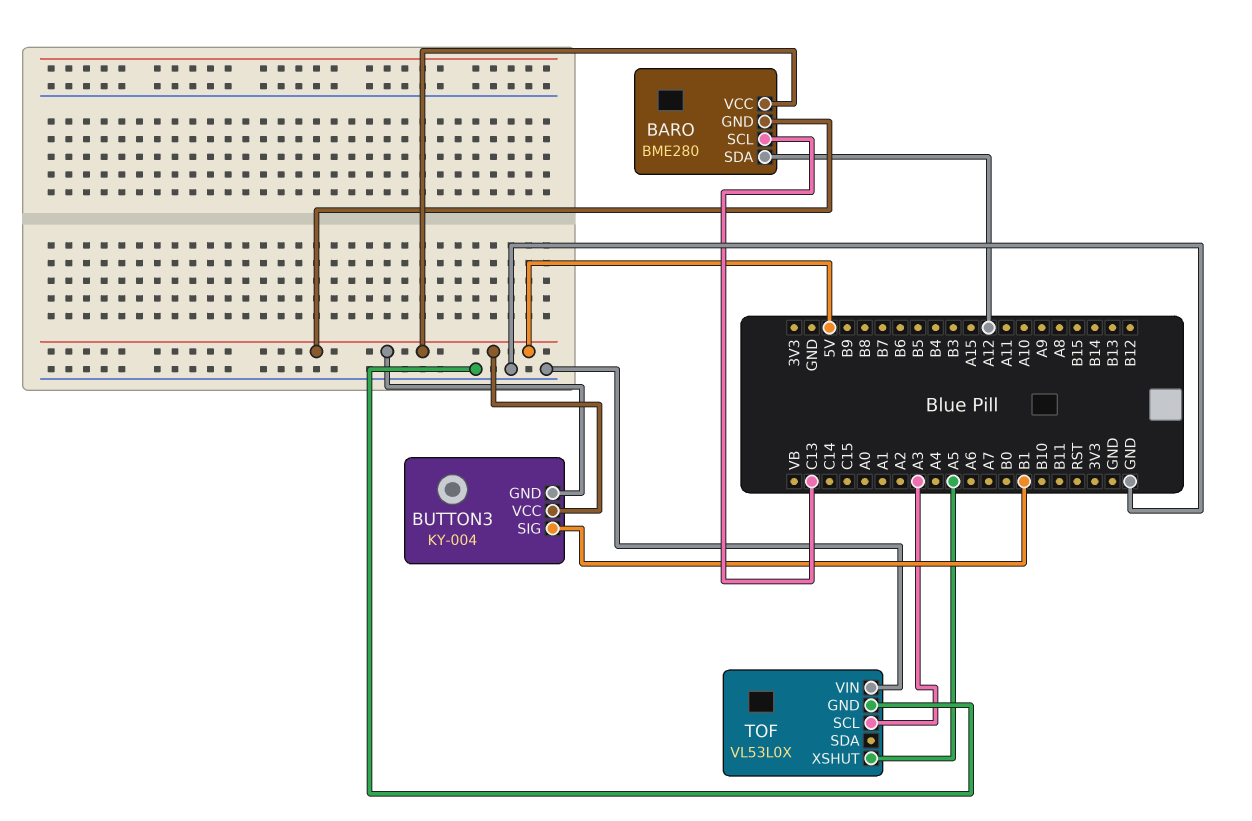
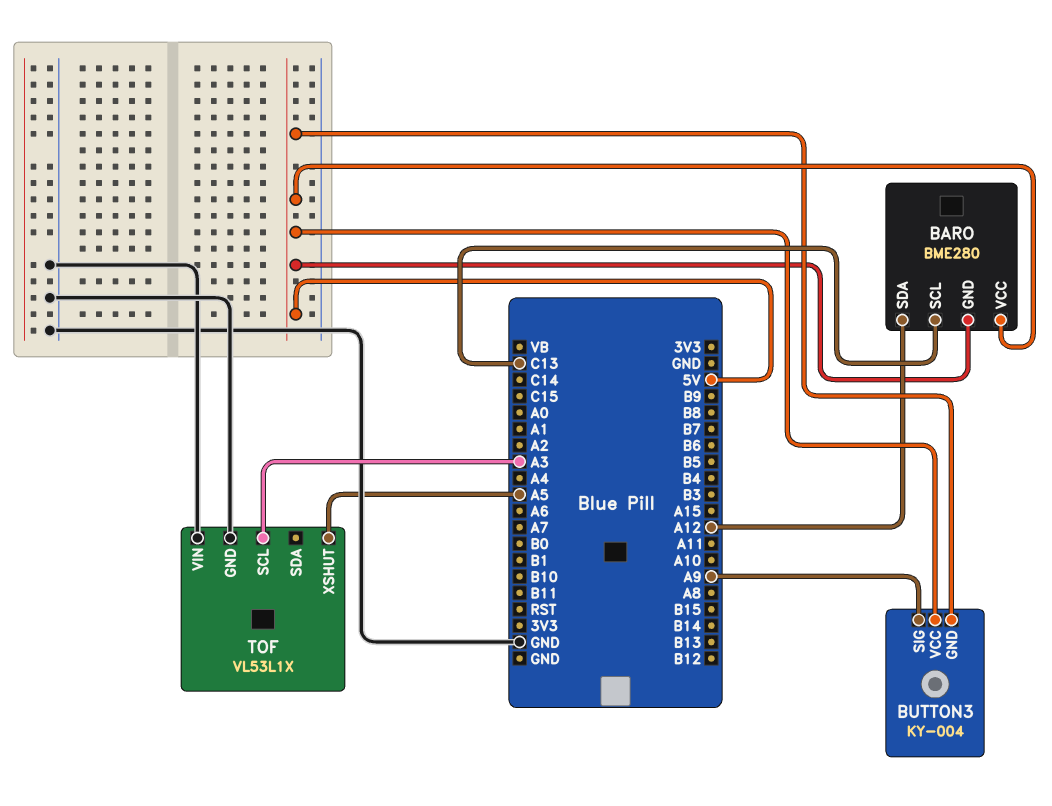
BUTTON3 pin SIG: B1 -> A9
TOF: VL53L0X -> VL53L1X

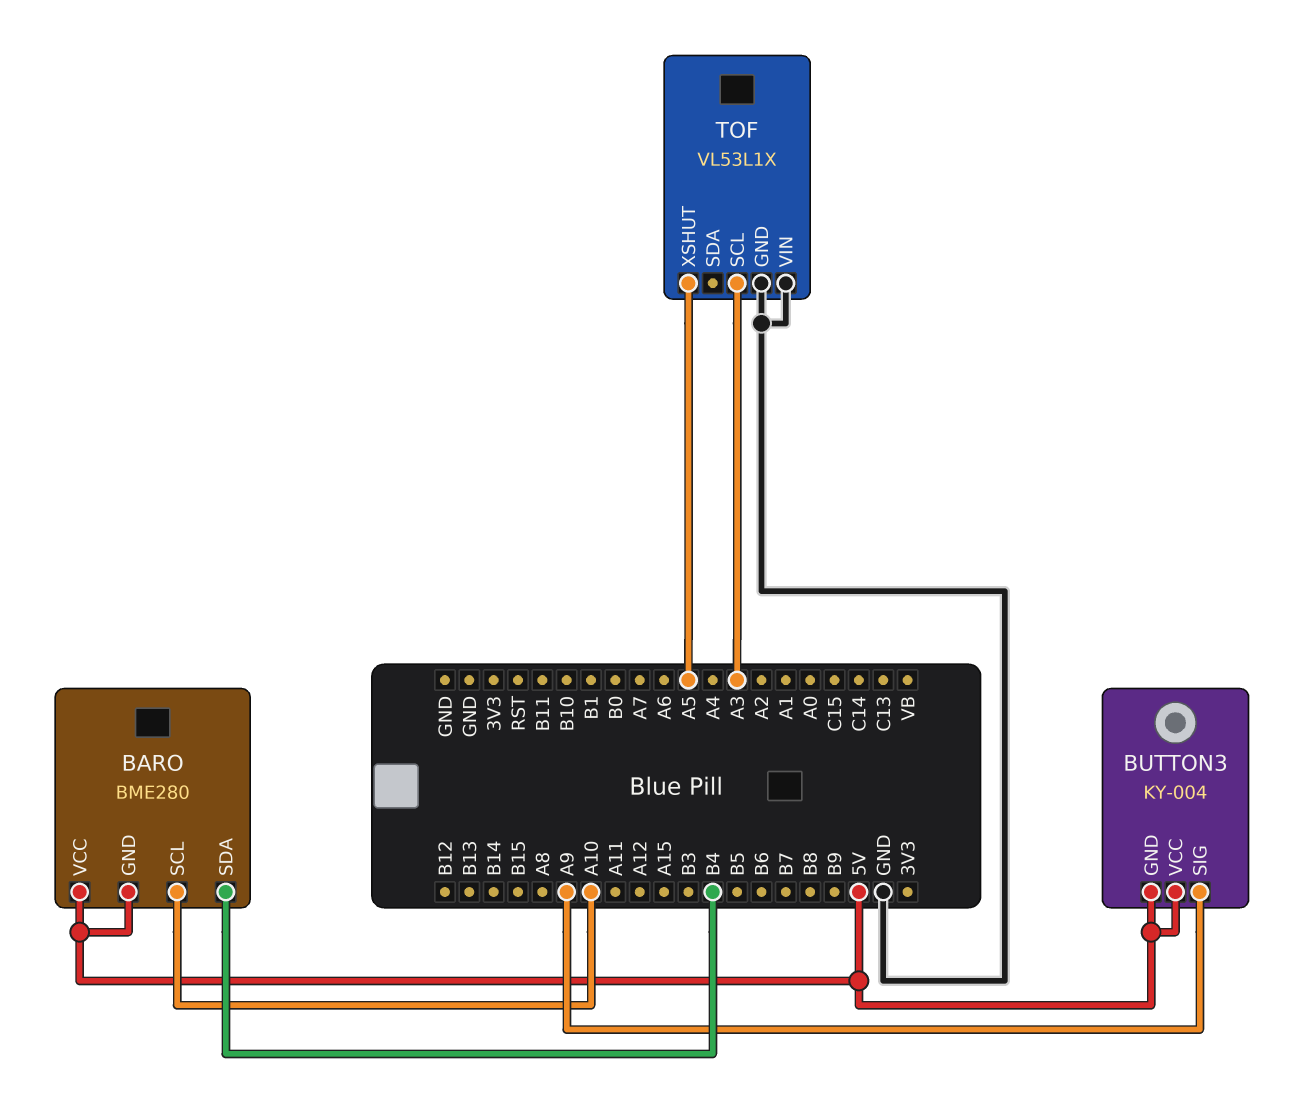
BARO pin SCL: C13 -> A10
BARO pin SDA: A12 -> B4

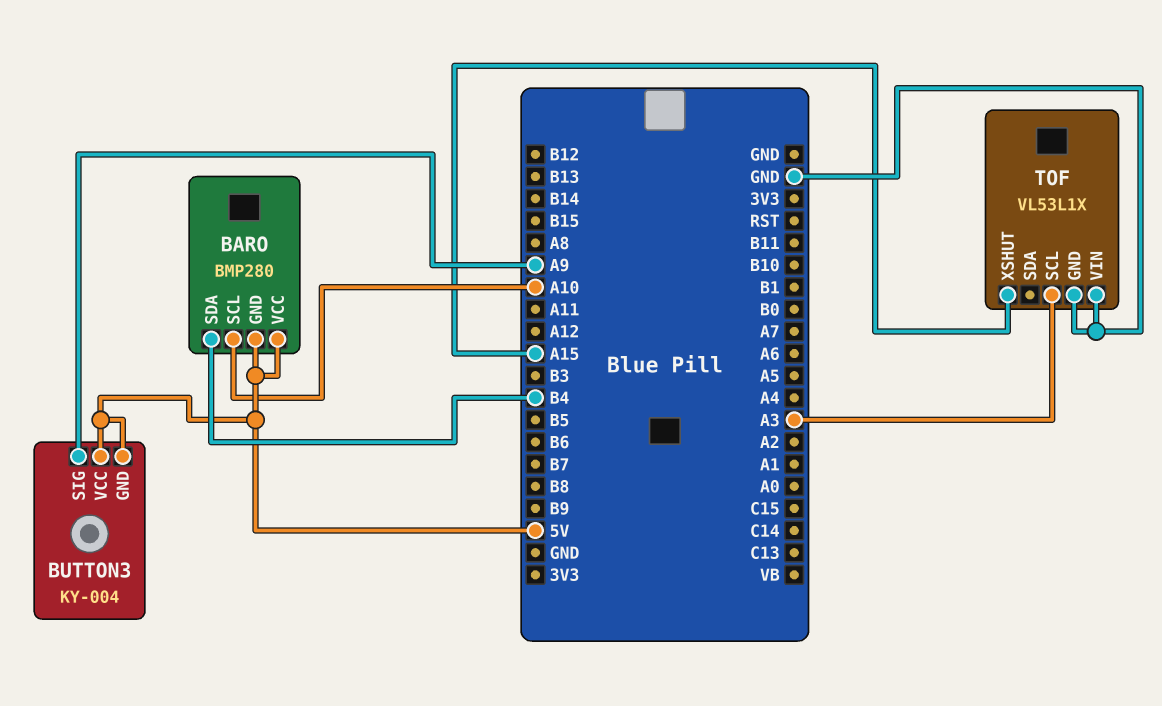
BARO: BME280 -> BMP280
TOF pin XSHUT: A5 -> A15

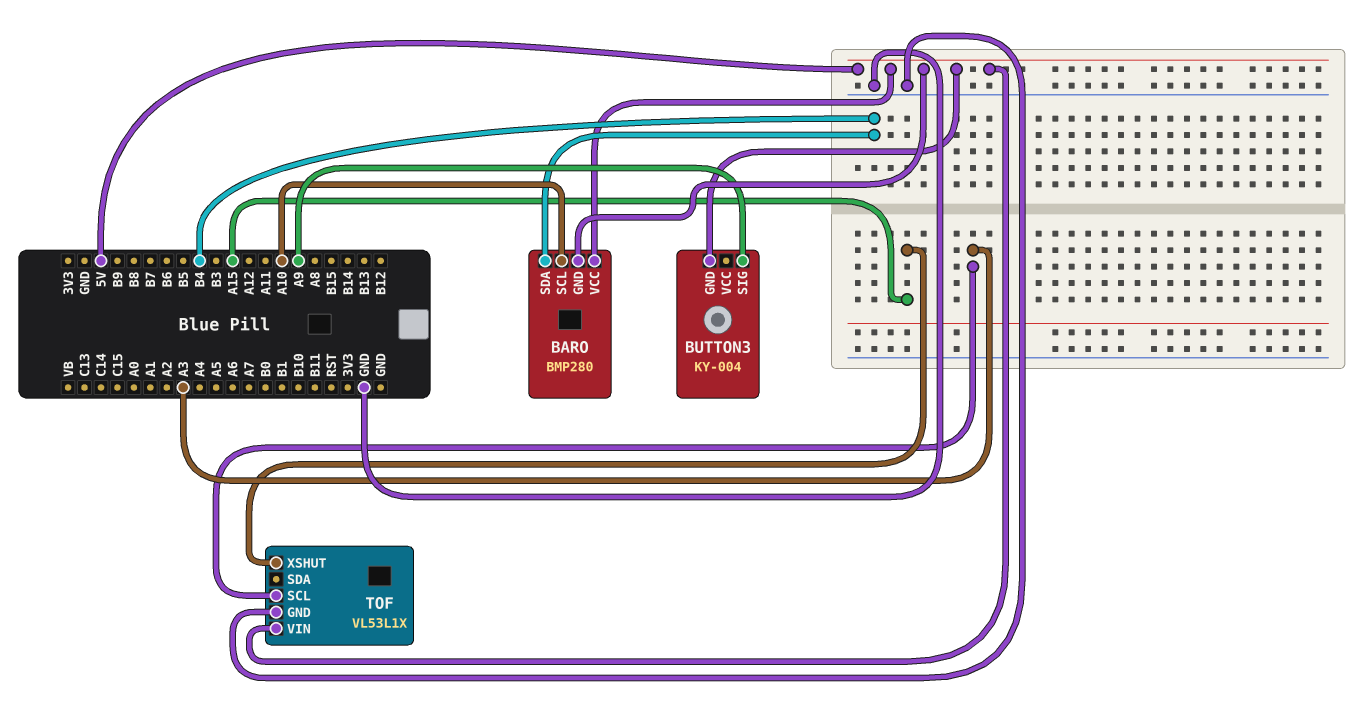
BUTTON3 pin VCC: 5V -> none
TOF pin VIN: GND -> 5V

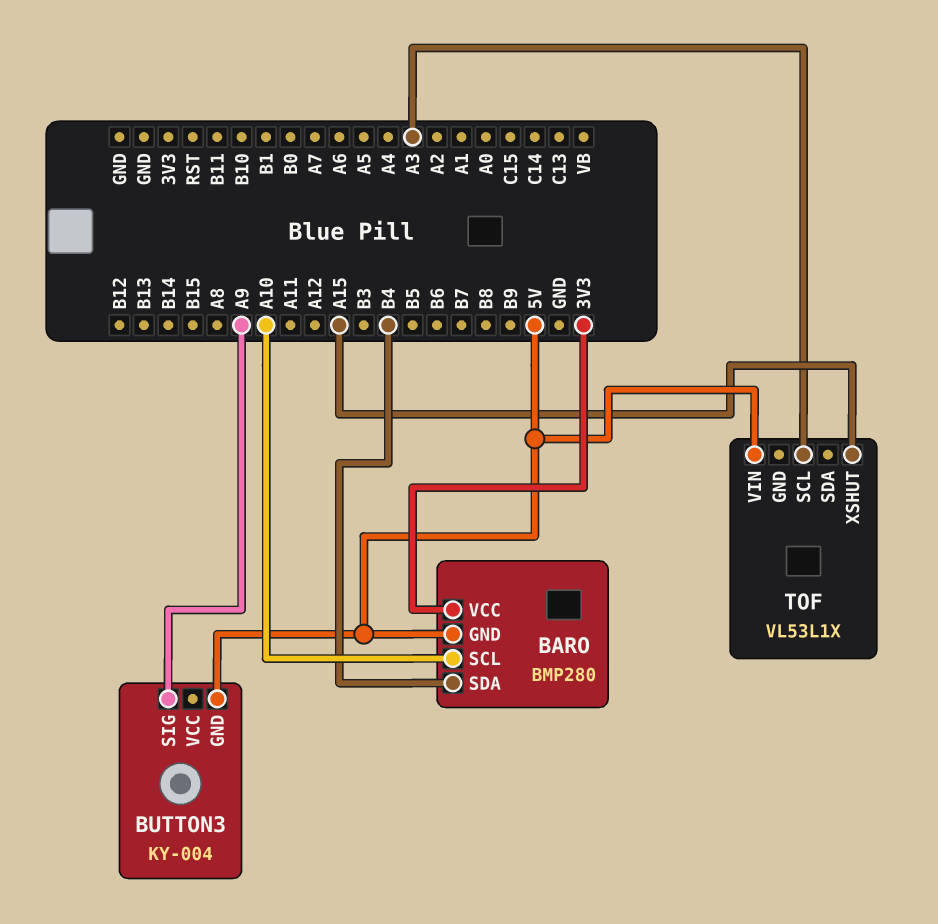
BARO pin VCC: 5V -> 3V3
TOF pin GND: GND -> none

